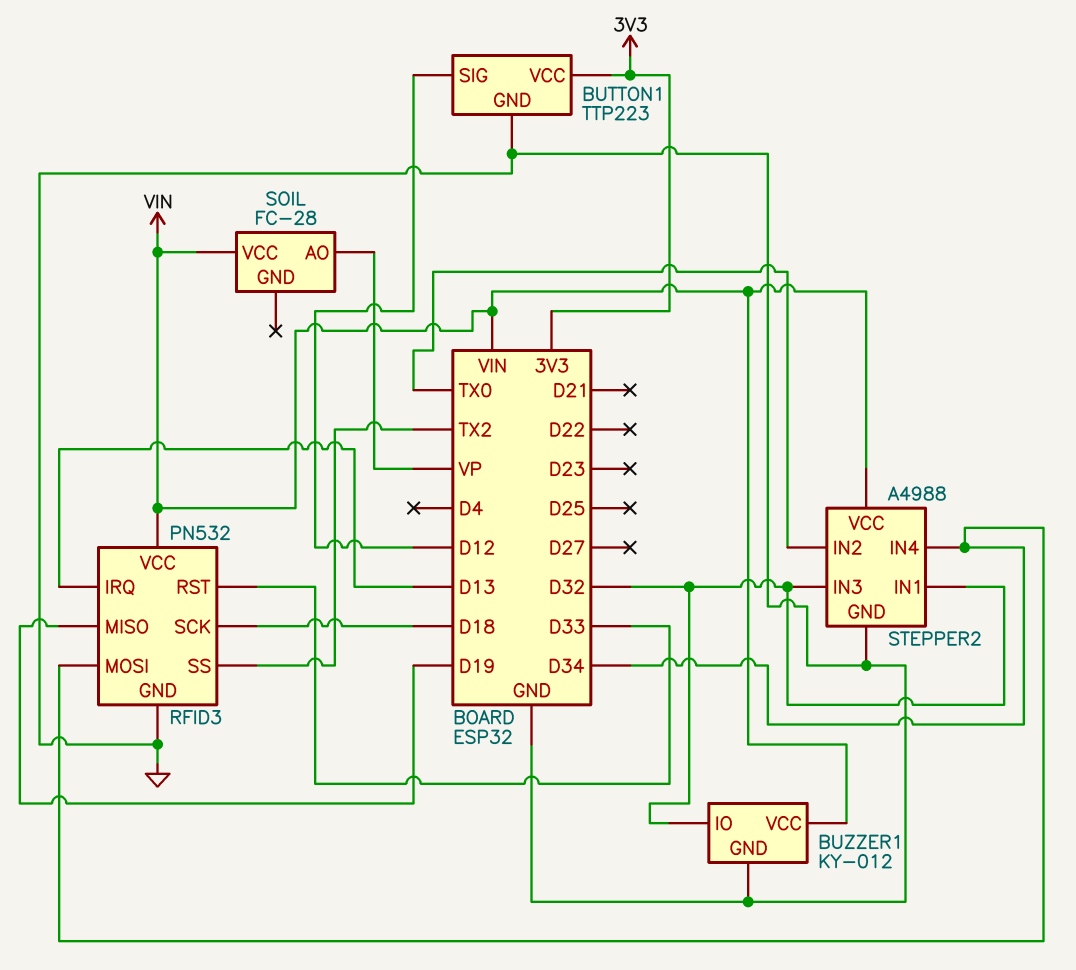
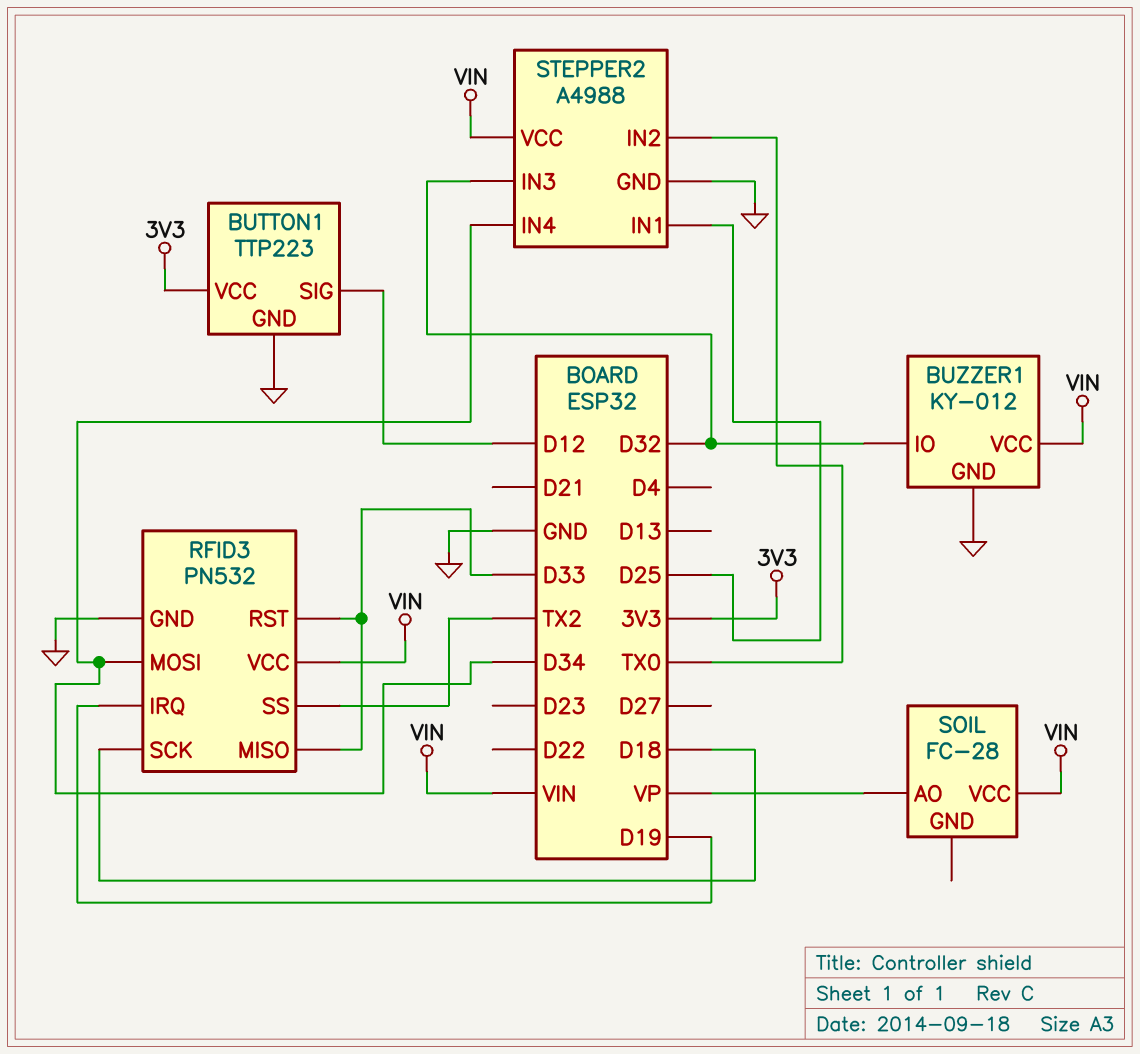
RFID3 pin IRQ: D13 -> D19
RFID3 pin MISO: D19 -> D33
STEPPER2 pin IN1: D32 -> D25

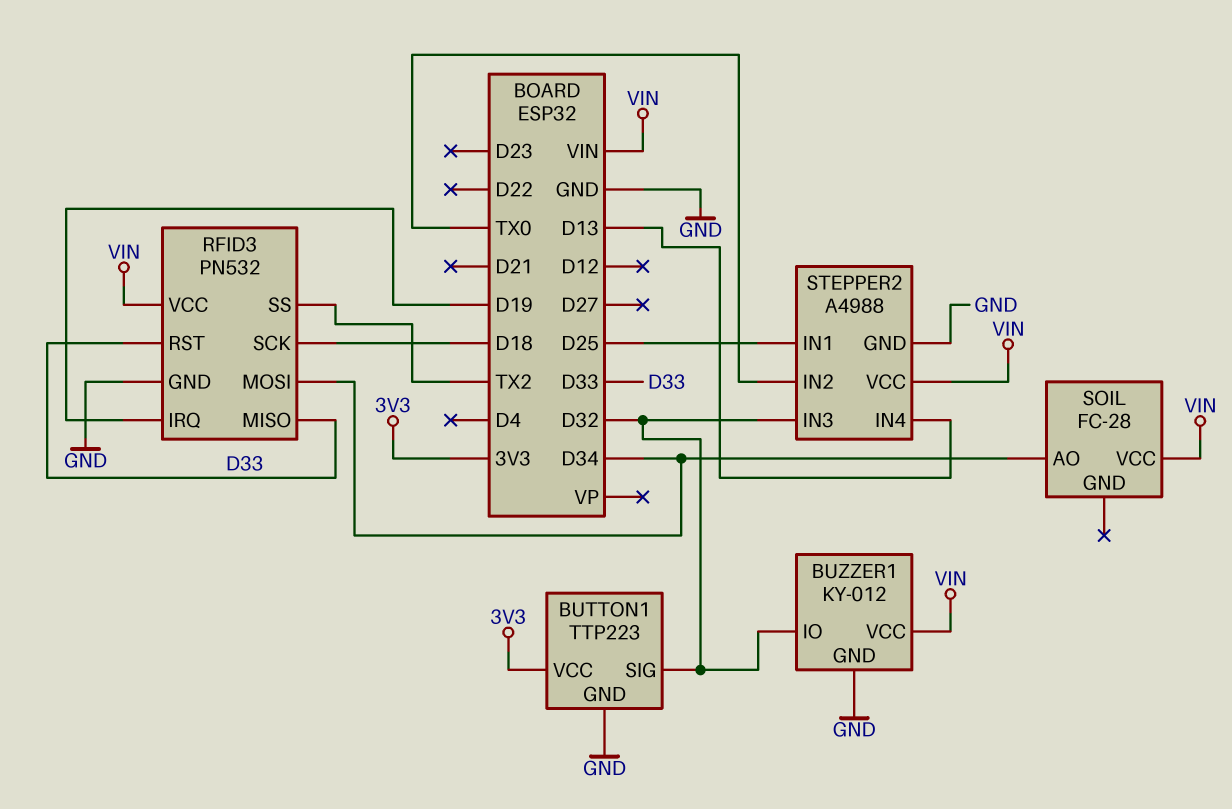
BUTTON1 pin SIG: D12 -> D32
SOIL pin AO: VP -> D34
STEPPER2 pin IN4: D34 -> D13

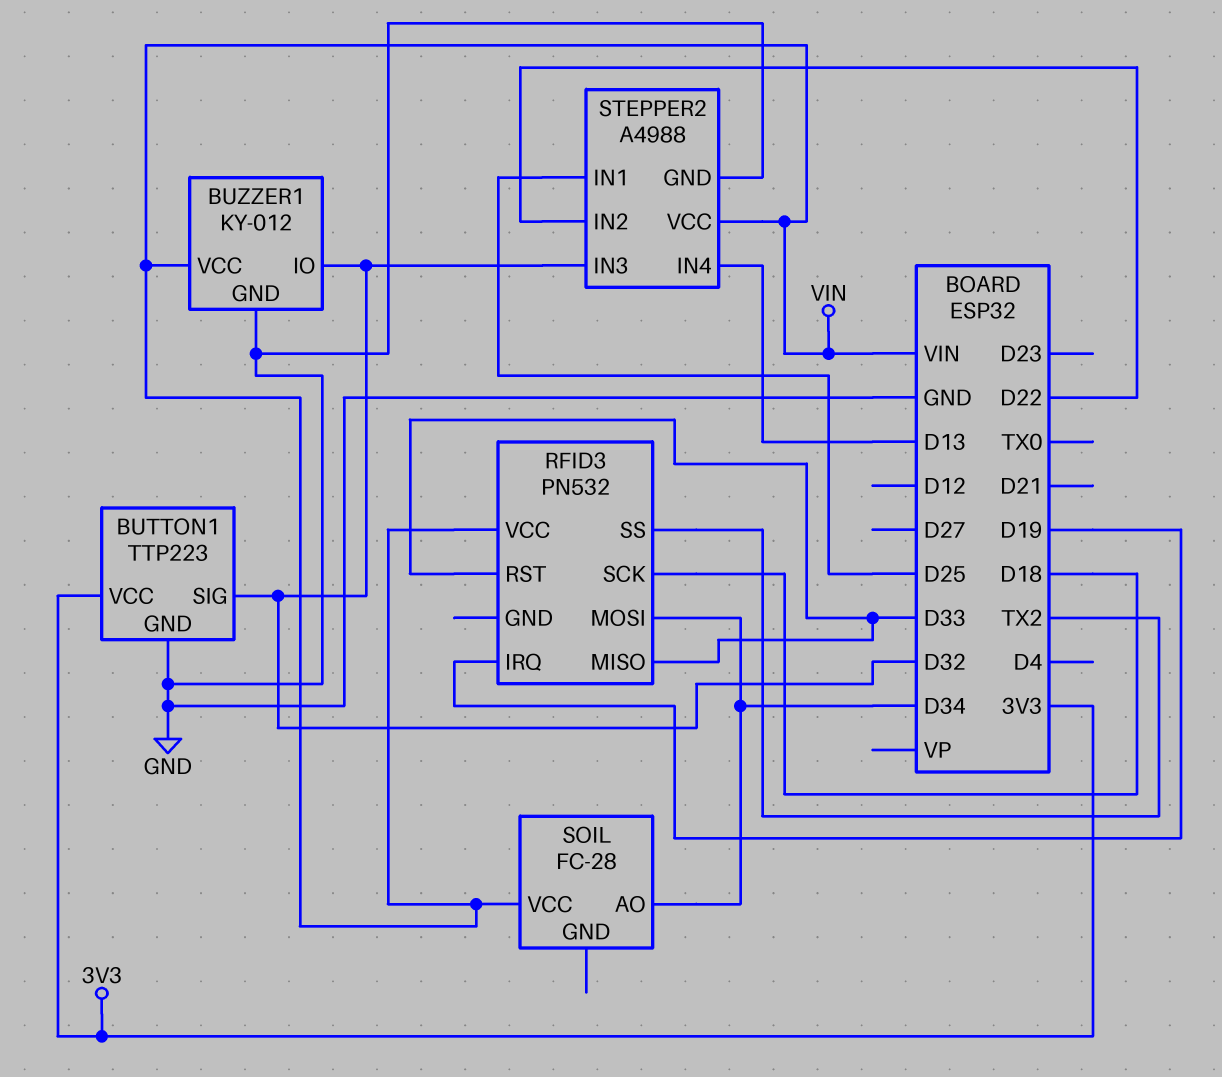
RFID3 pin GND: GND -> none
STEPPER2 pin IN2: TX0 -> D22

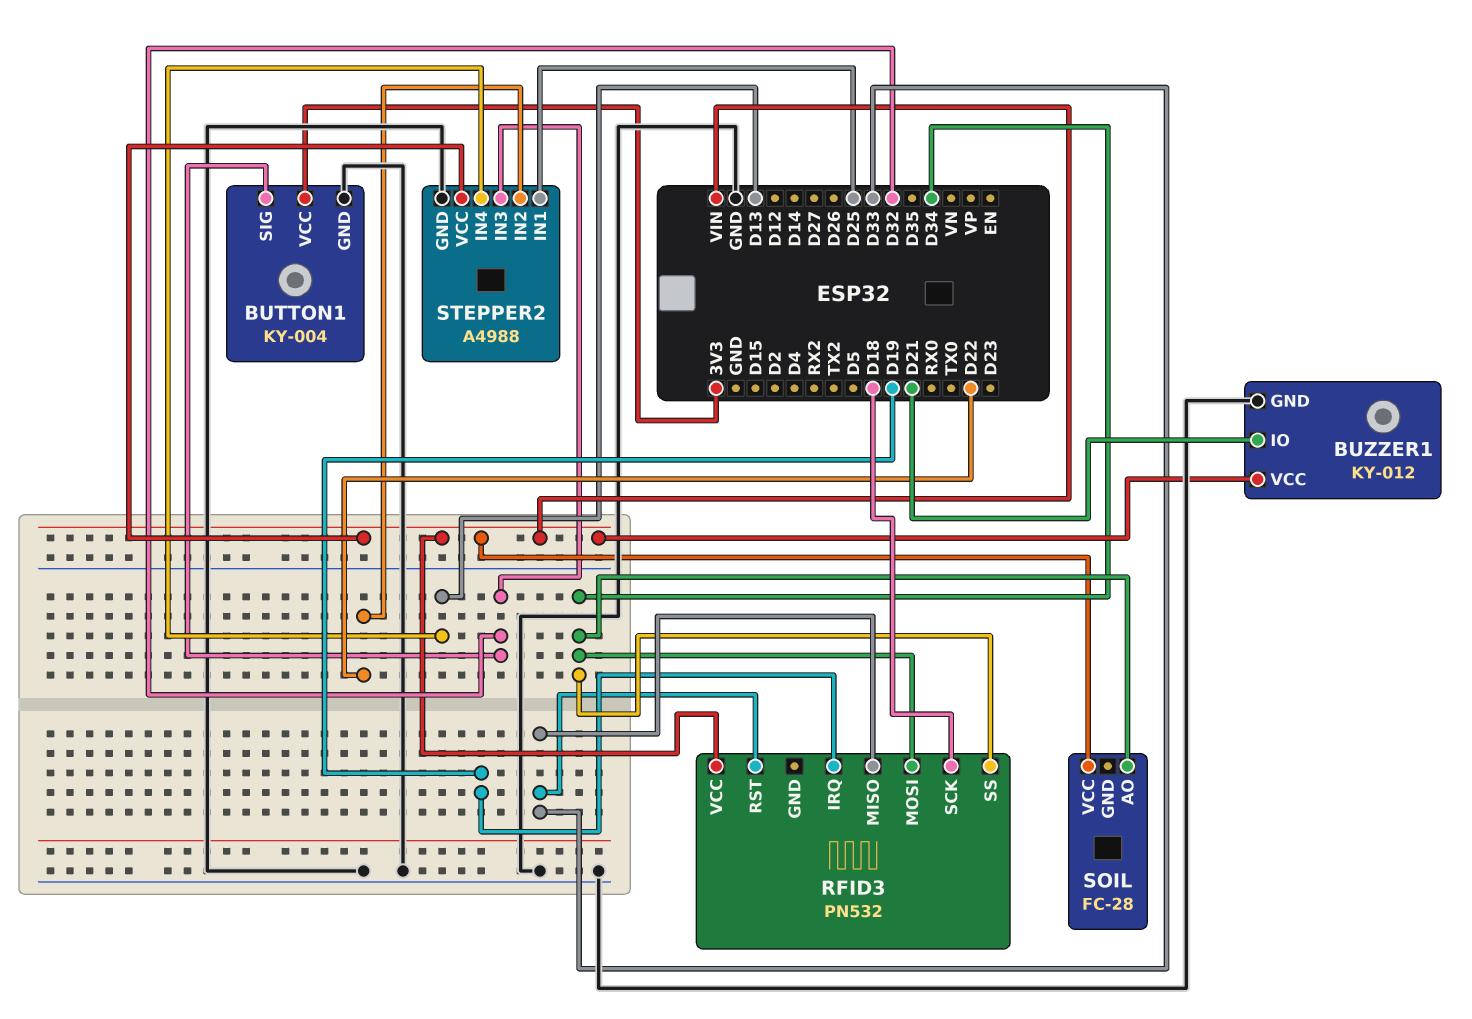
BUTTON1: TTP223 -> KY-004
BUZZER1 pin IO: D32 -> D21
RFID3 pin SS: TX2 -> D34

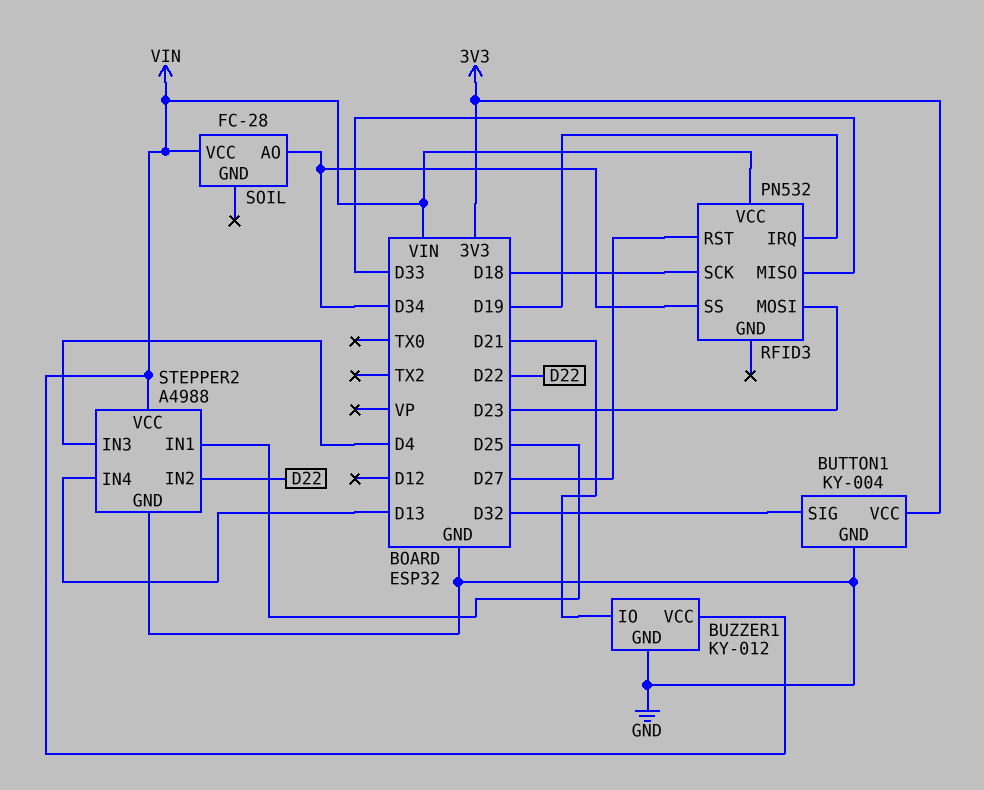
RFID3 pin MOSI: D34 -> D23
RFID3 pin RST: D33 -> D27
STEPPER2 pin IN3: D32 -> D4

